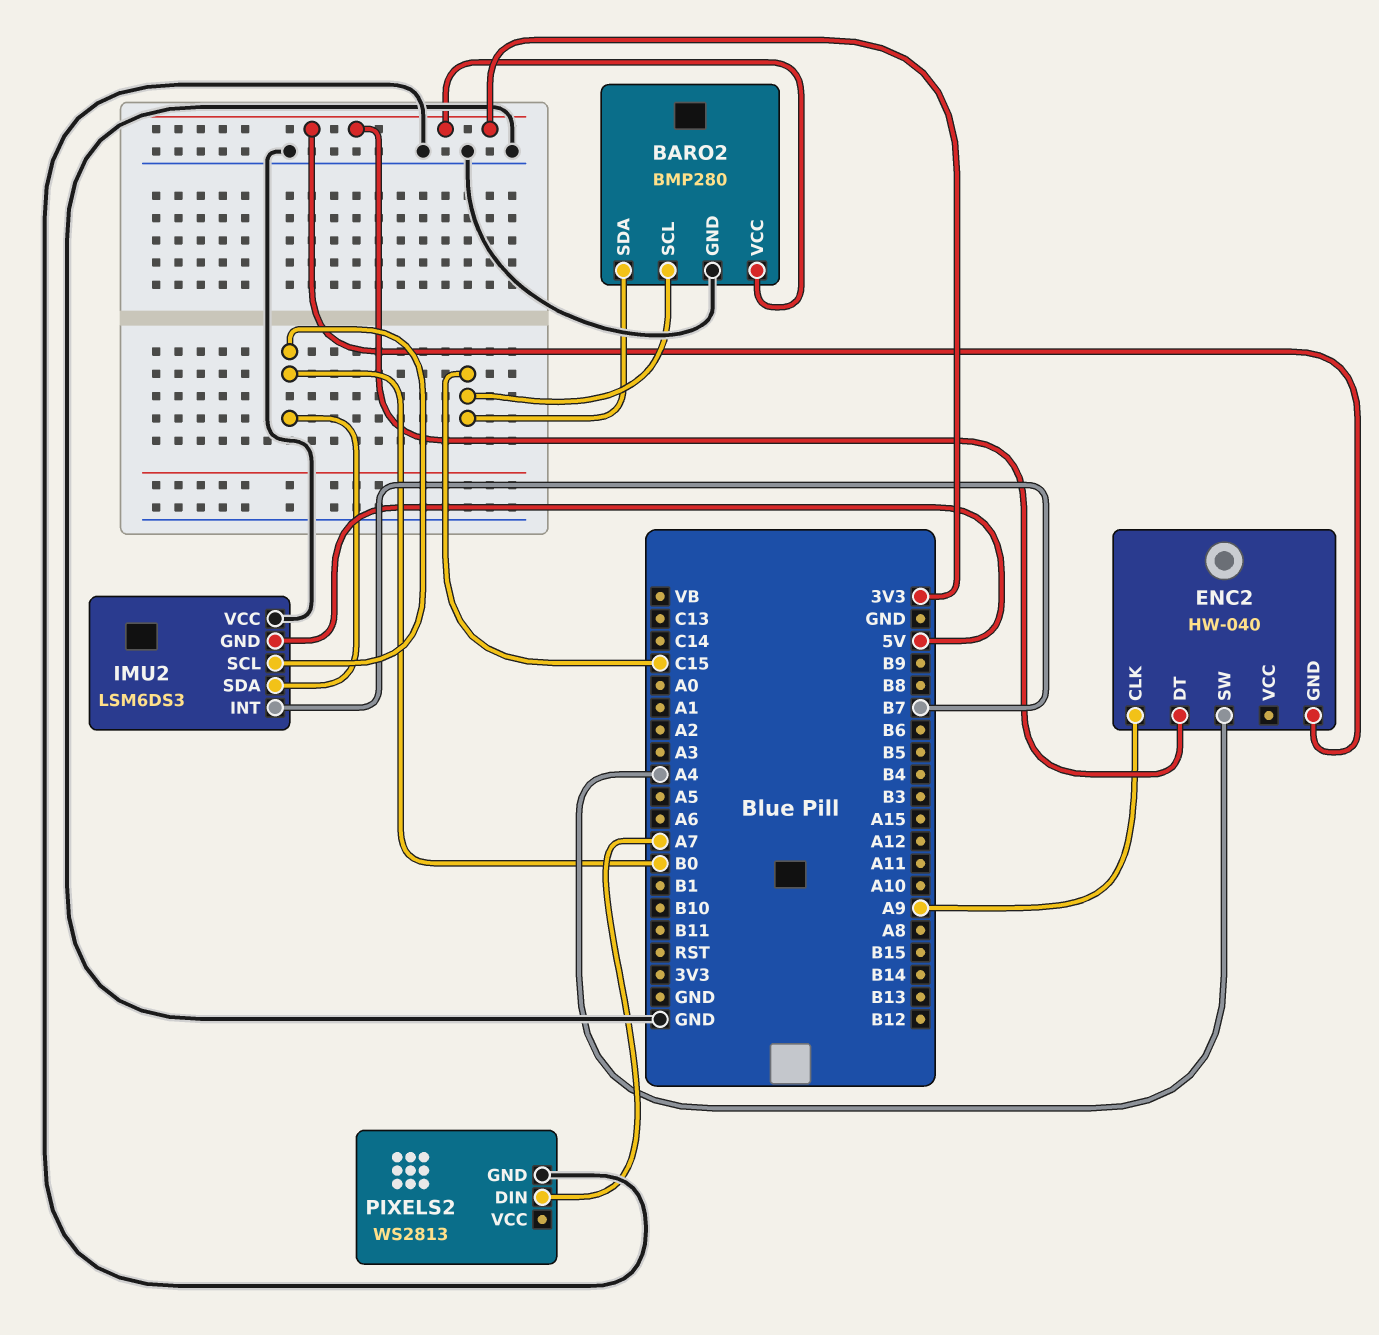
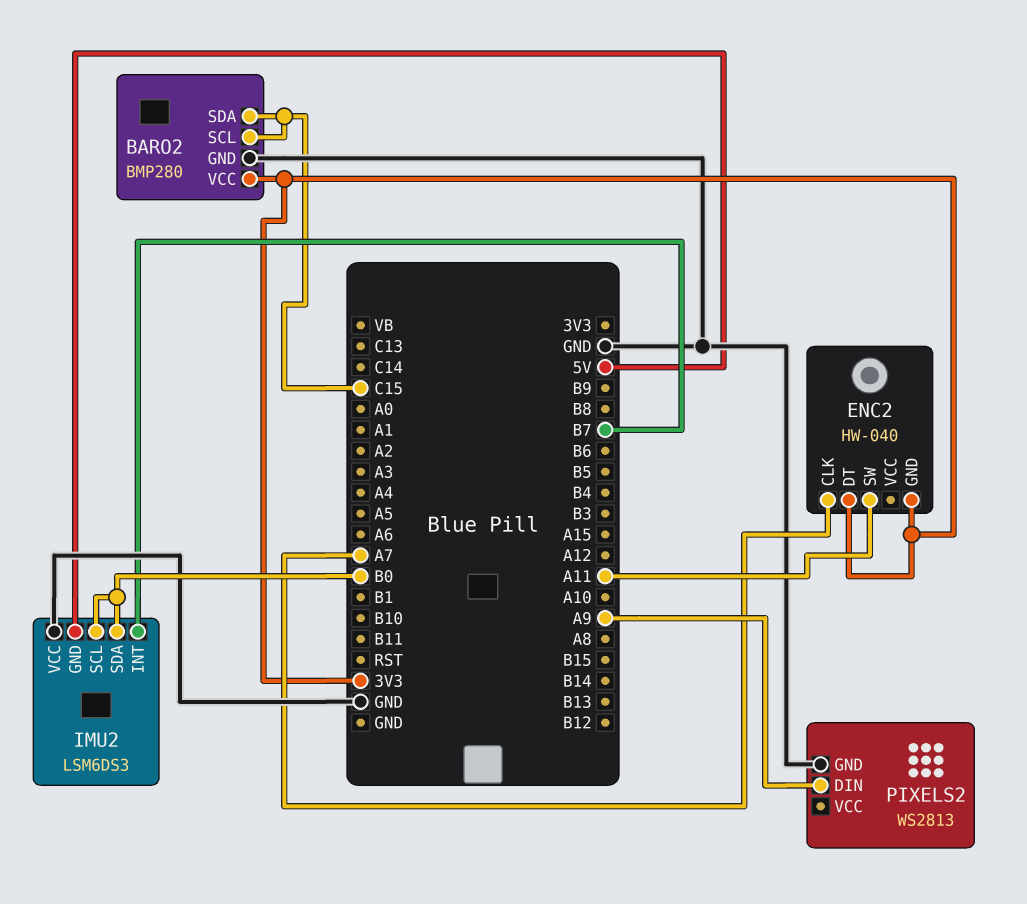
ENC2 pin CLK: A9 -> A7
ENC2 pin SW: A4 -> A11
PIXELS2 pin DIN: A7 -> A9

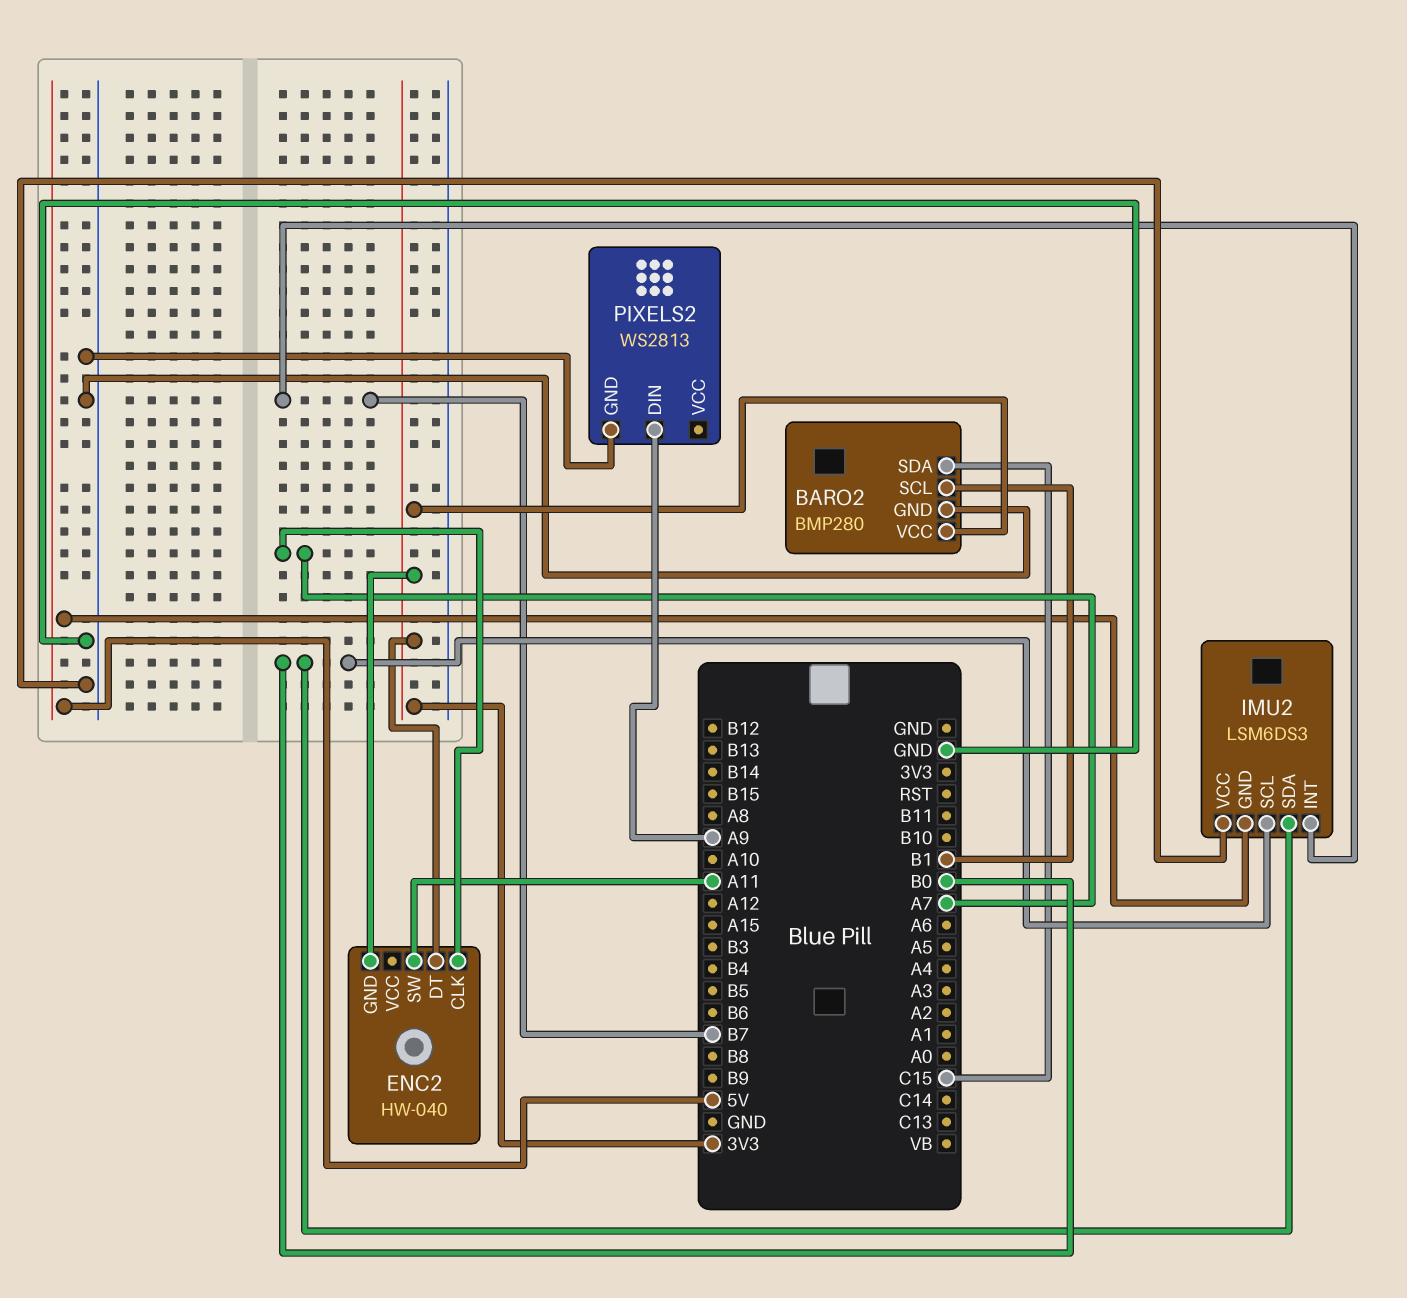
BARO2 pin SCL: C15 -> B1

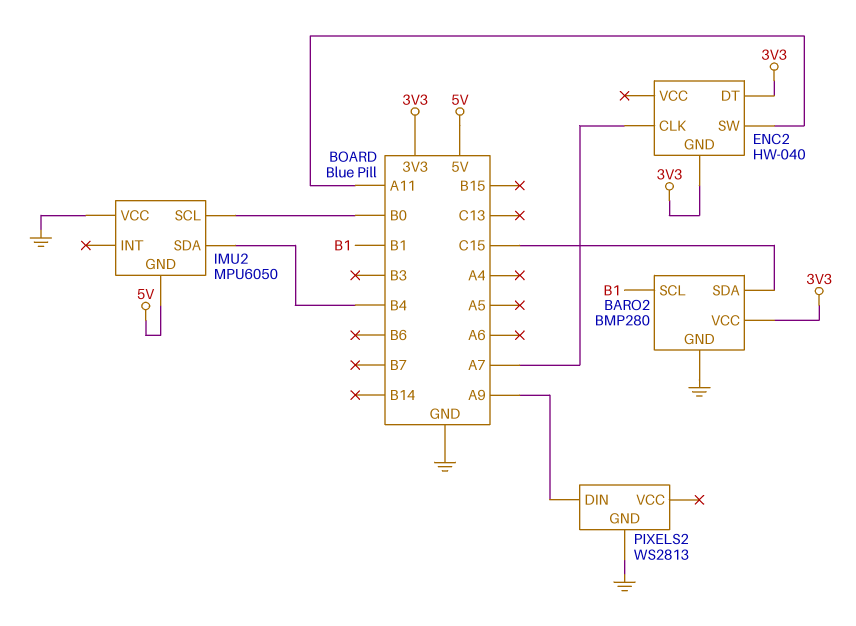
IMU2: LSM6DS3 -> MPU6050
IMU2 pin INT: B7 -> none
IMU2 pin SDA: B0 -> B4

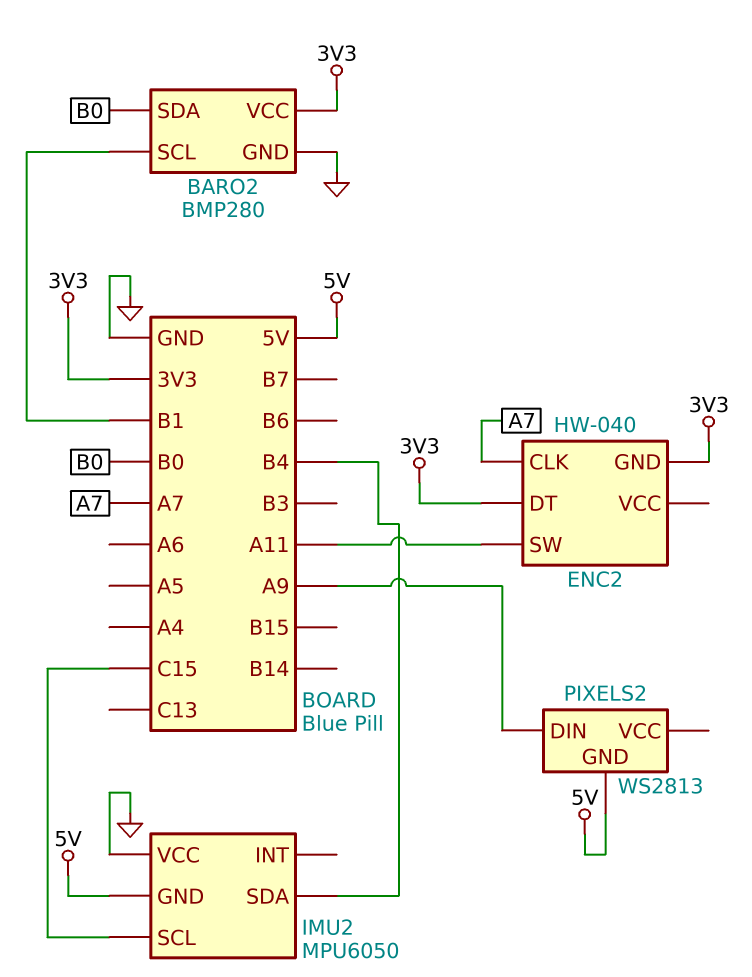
BARO2 pin SDA: C15 -> B0
IMU2 pin SCL: B0 -> C15
PIXELS2 pin GND: GND -> 5V

